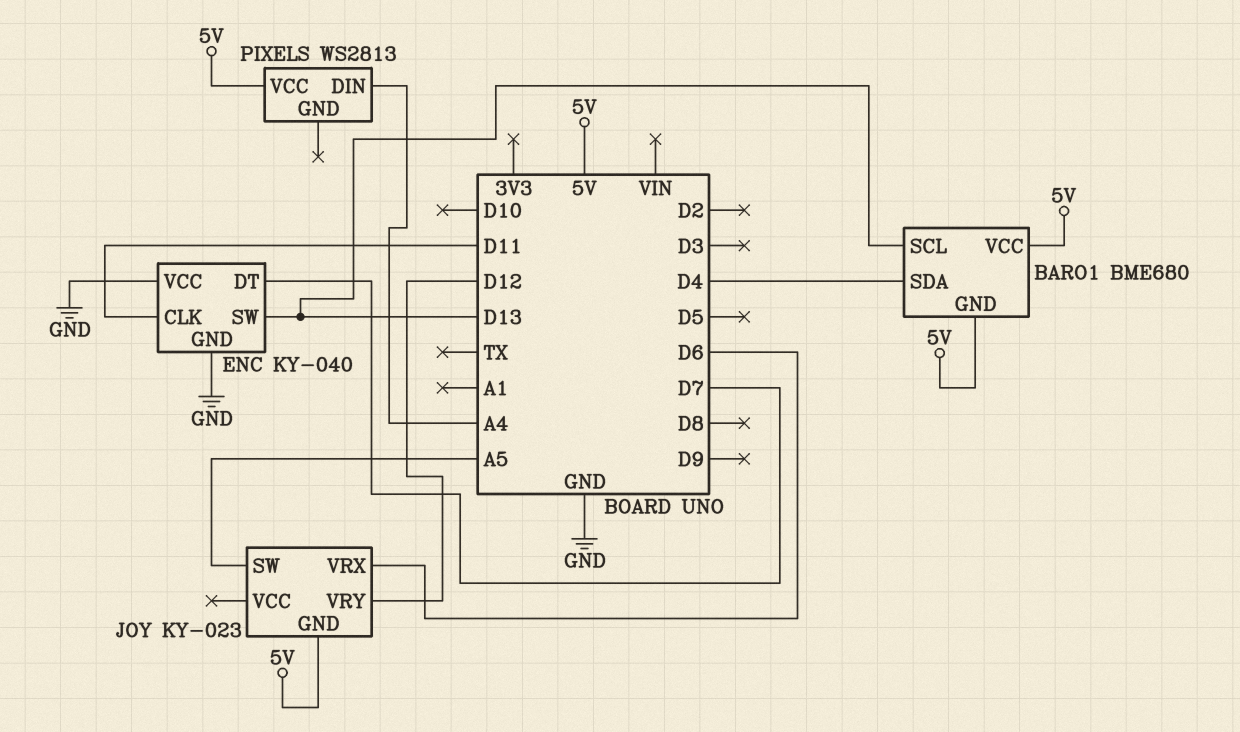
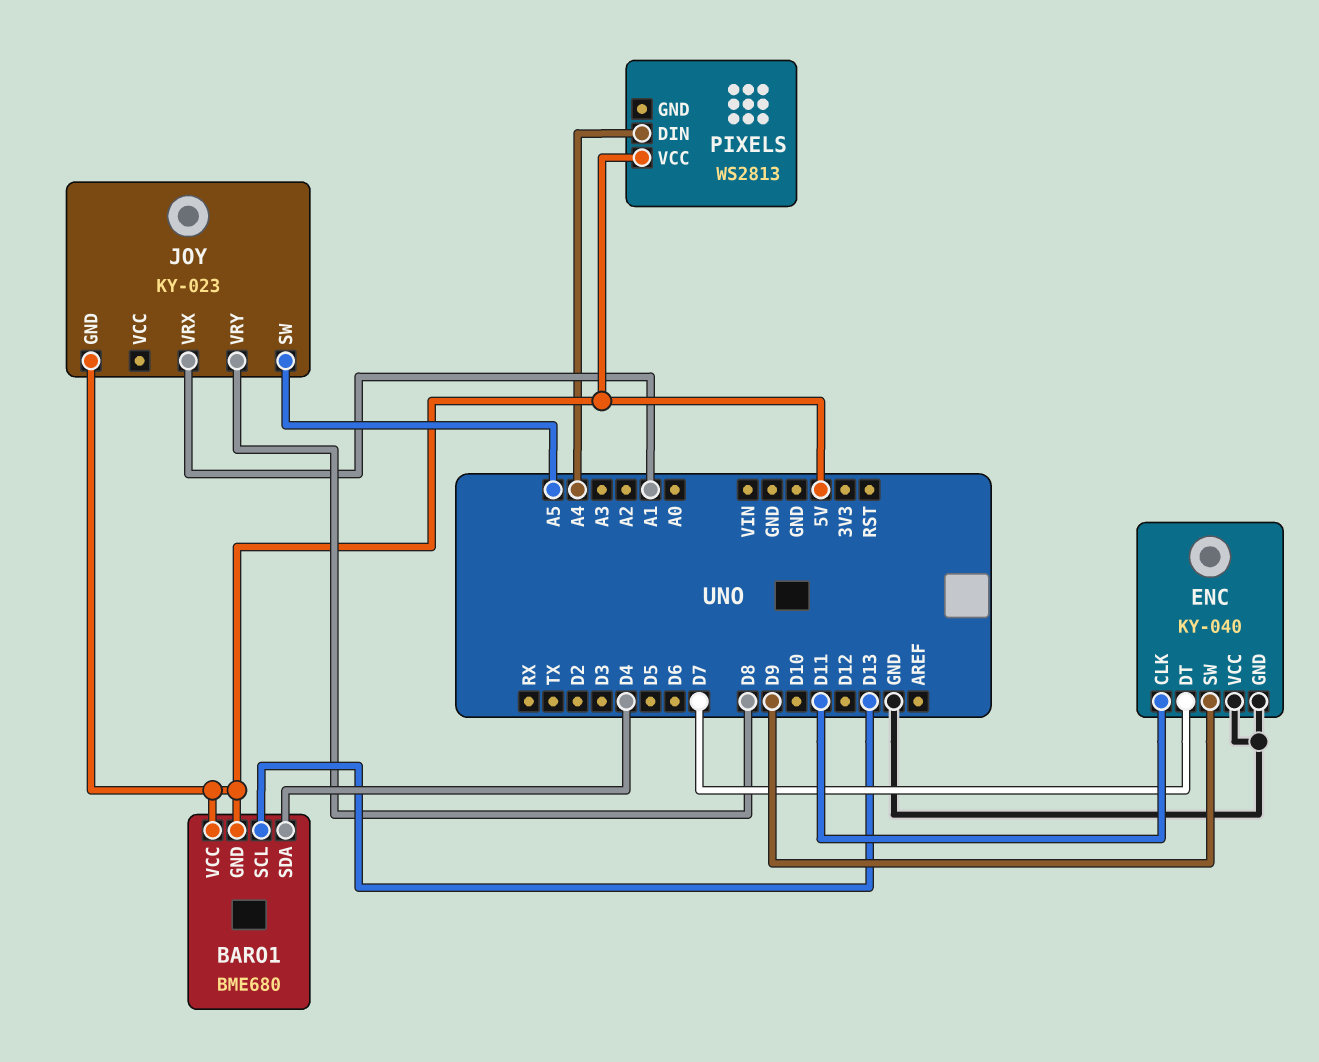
ENC pin SW: D13 -> D9
JOY pin VRX: D6 -> A1
JOY pin VRY: D12 -> D8

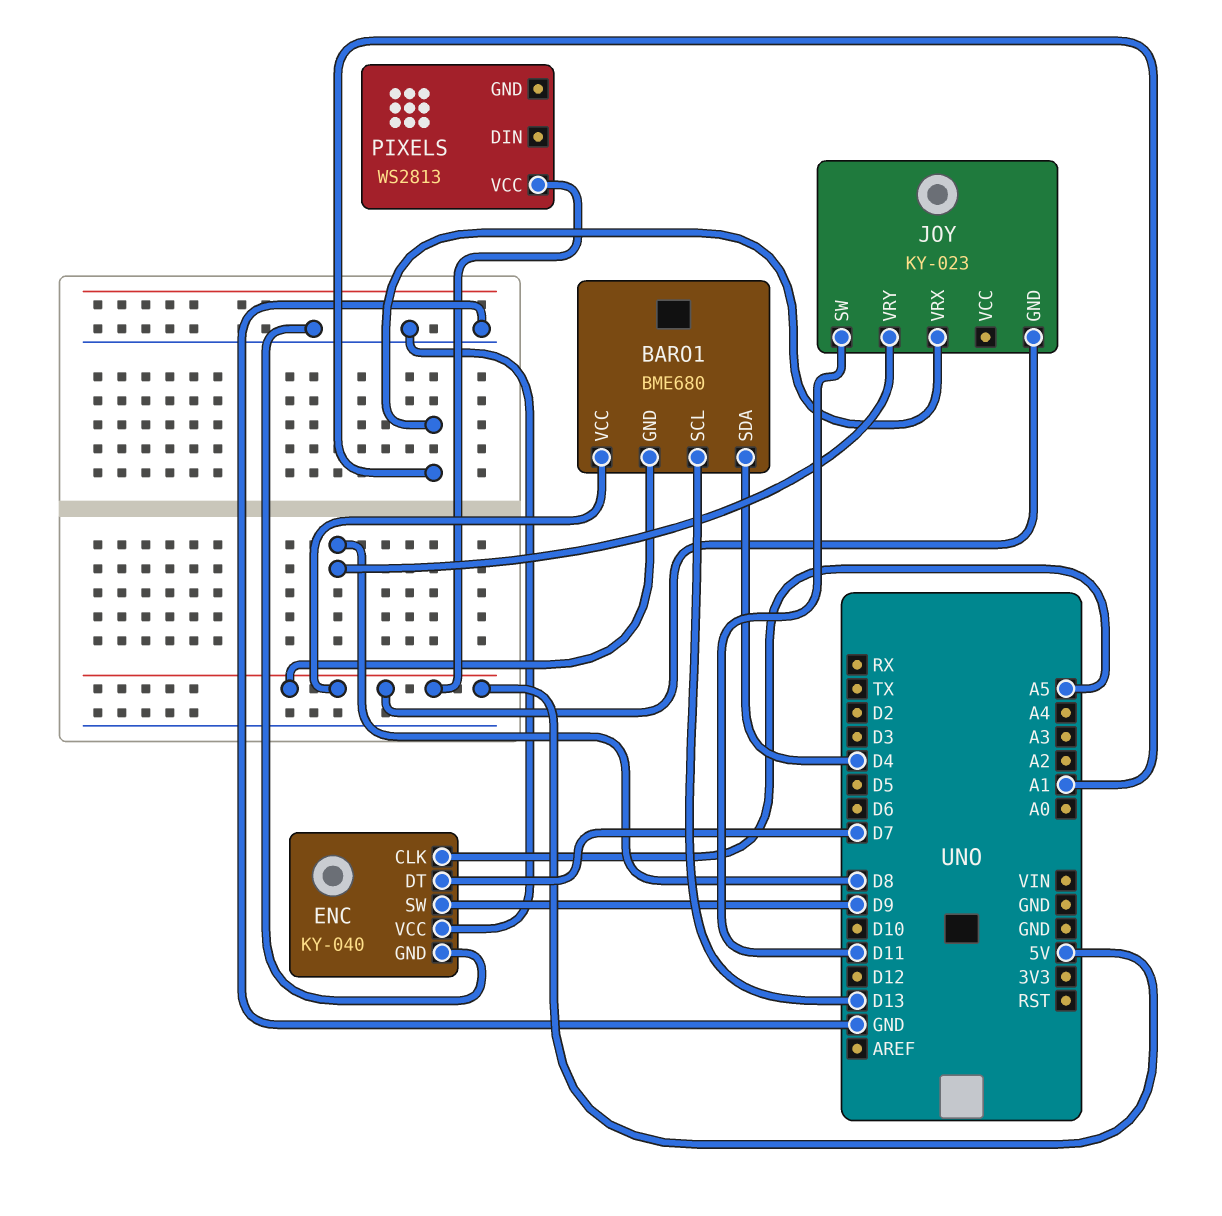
ENC pin CLK: D11 -> A5
JOY pin SW: A5 -> D11
PIXELS pin DIN: A4 -> none

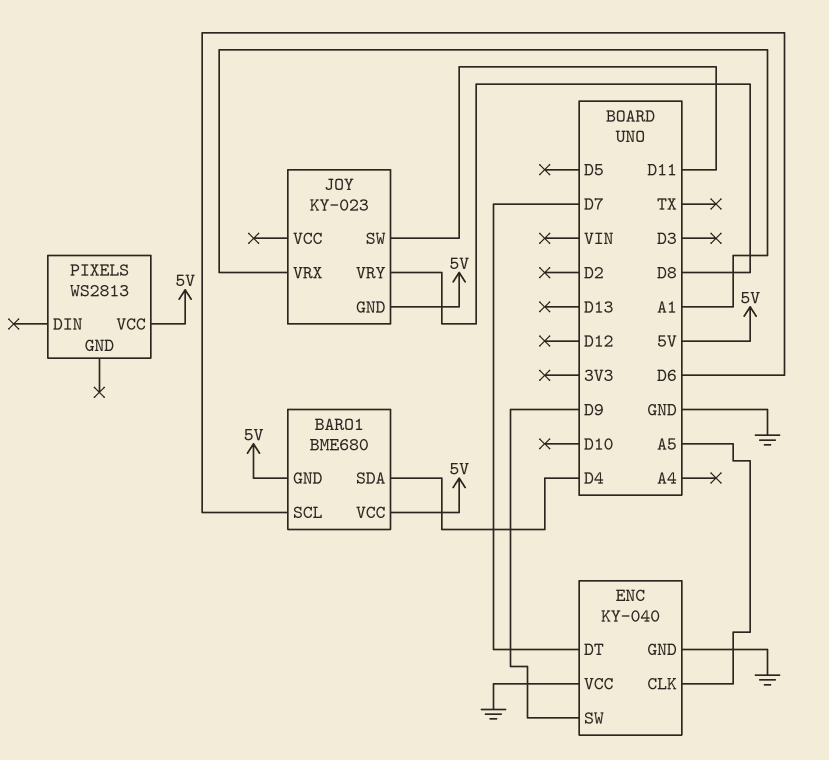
BARO1 pin SCL: D13 -> D6

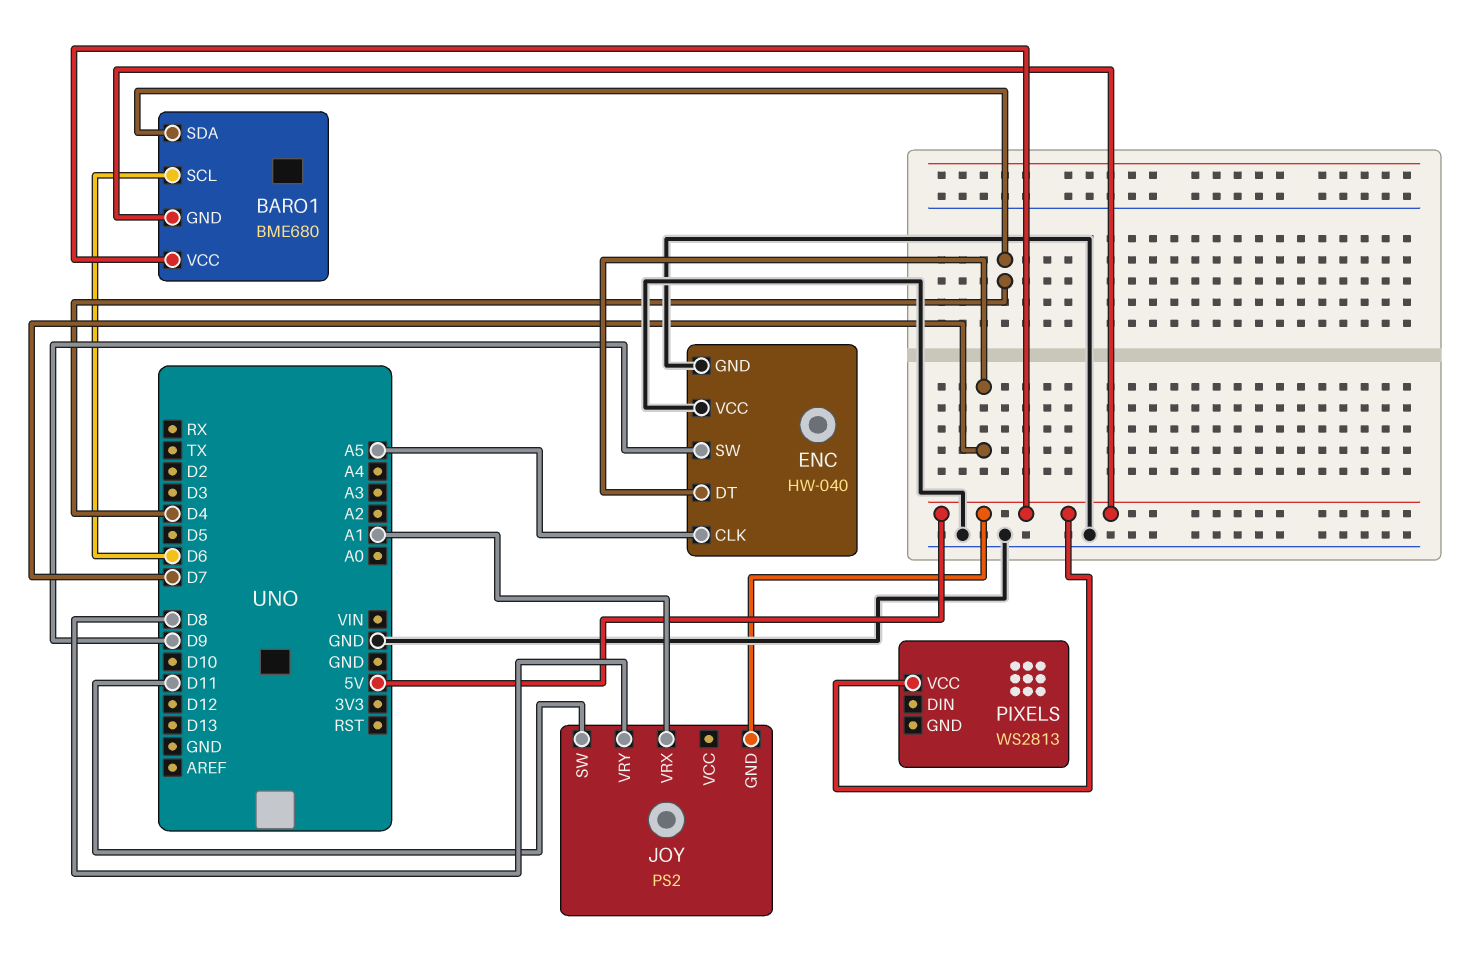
ENC: KY-040 -> HW-040
JOY: KY-023 -> PS2

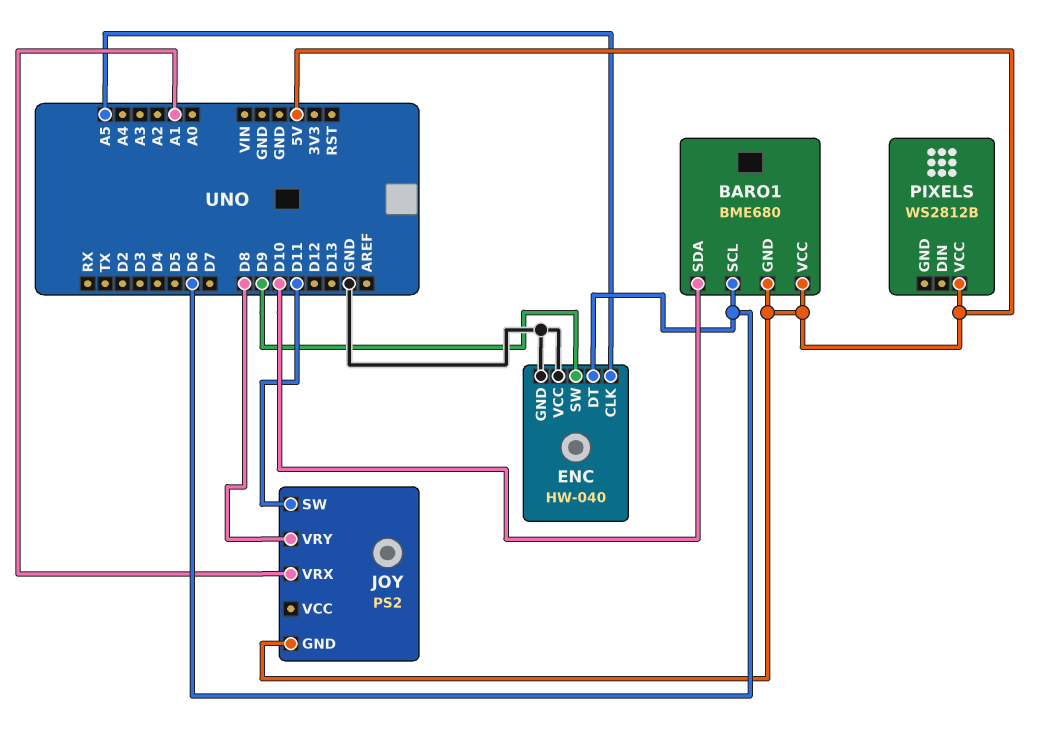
BARO1 pin SDA: D4 -> D10
ENC pin DT: D7 -> D6
PIXELS: WS2813 -> WS2812B

